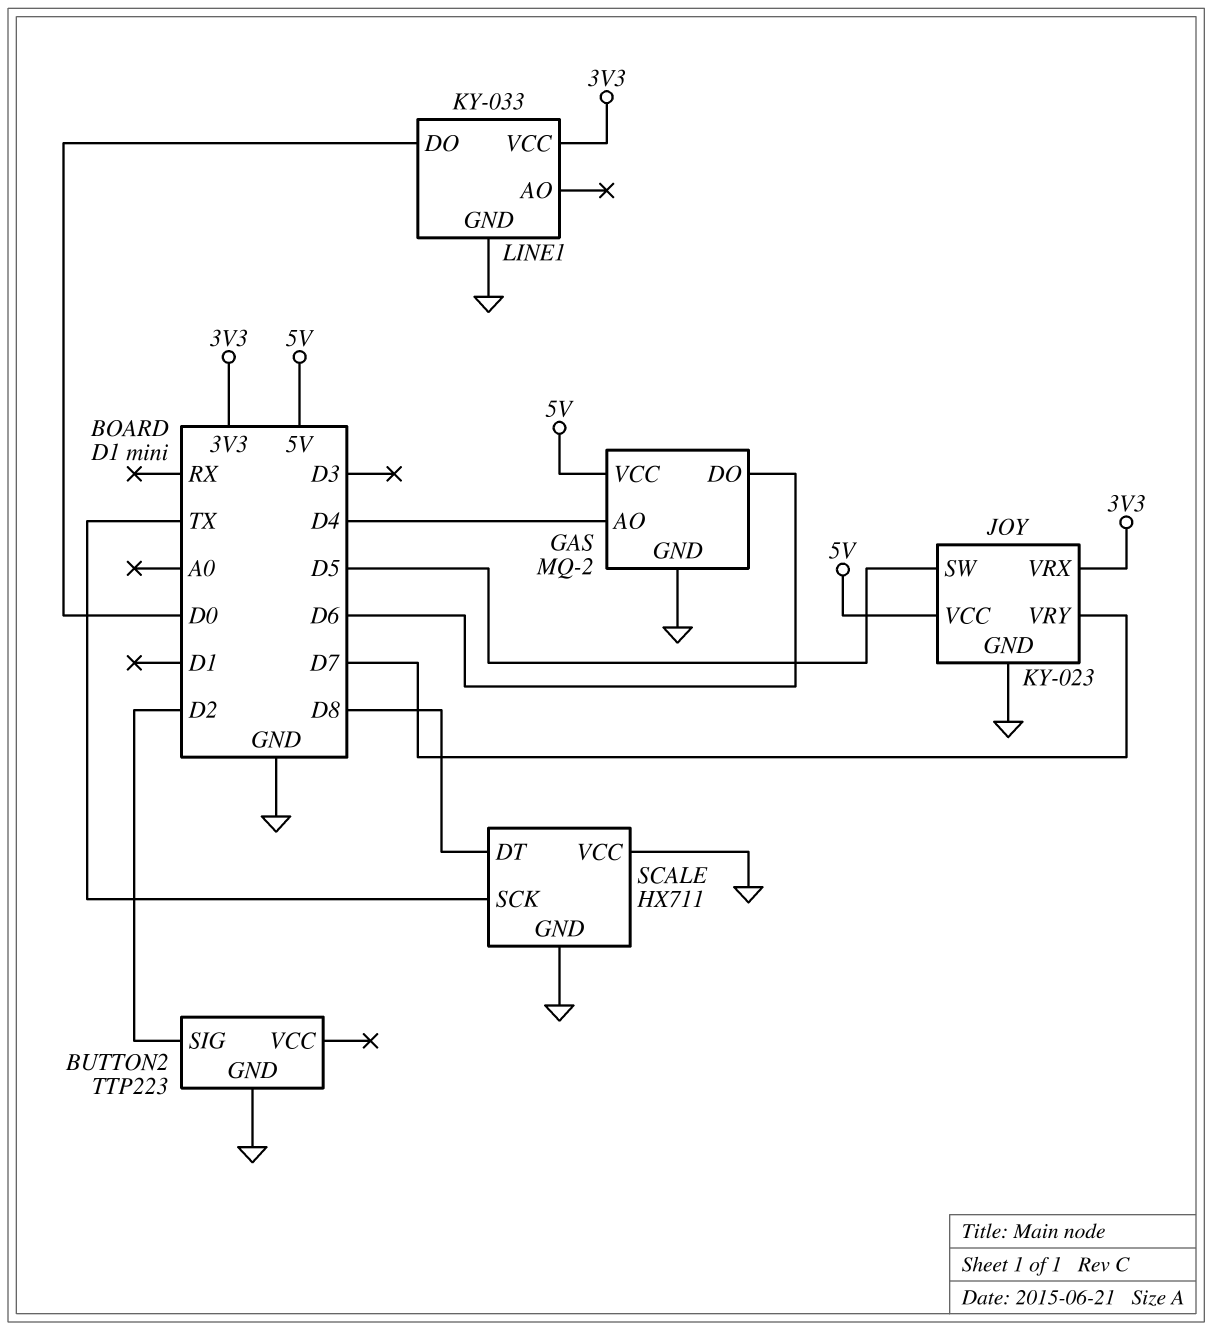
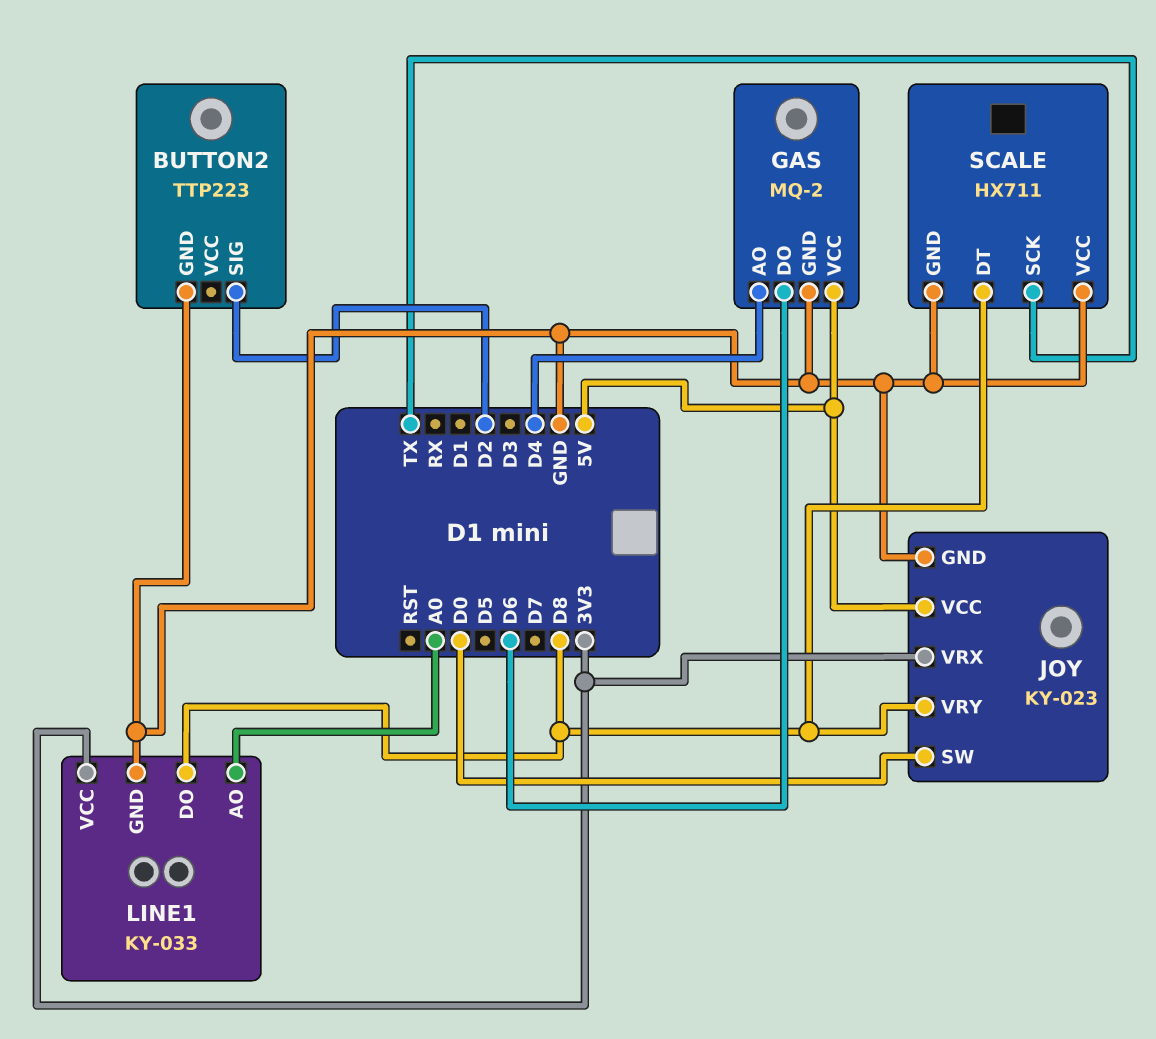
JOY pin SW: D5 -> D0
JOY pin VRY: D7 -> D8
LINE1 pin AO: none -> A0
LINE1 pin DO: D0 -> D8

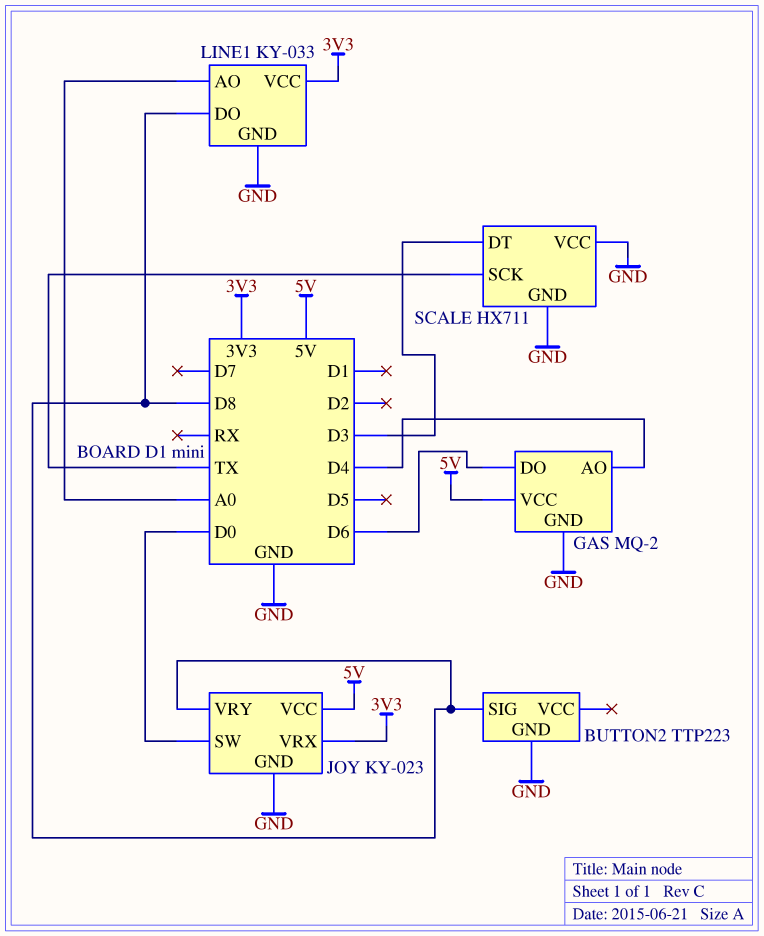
BUTTON2 pin SIG: D2 -> D8
SCALE pin DT: D8 -> D3

